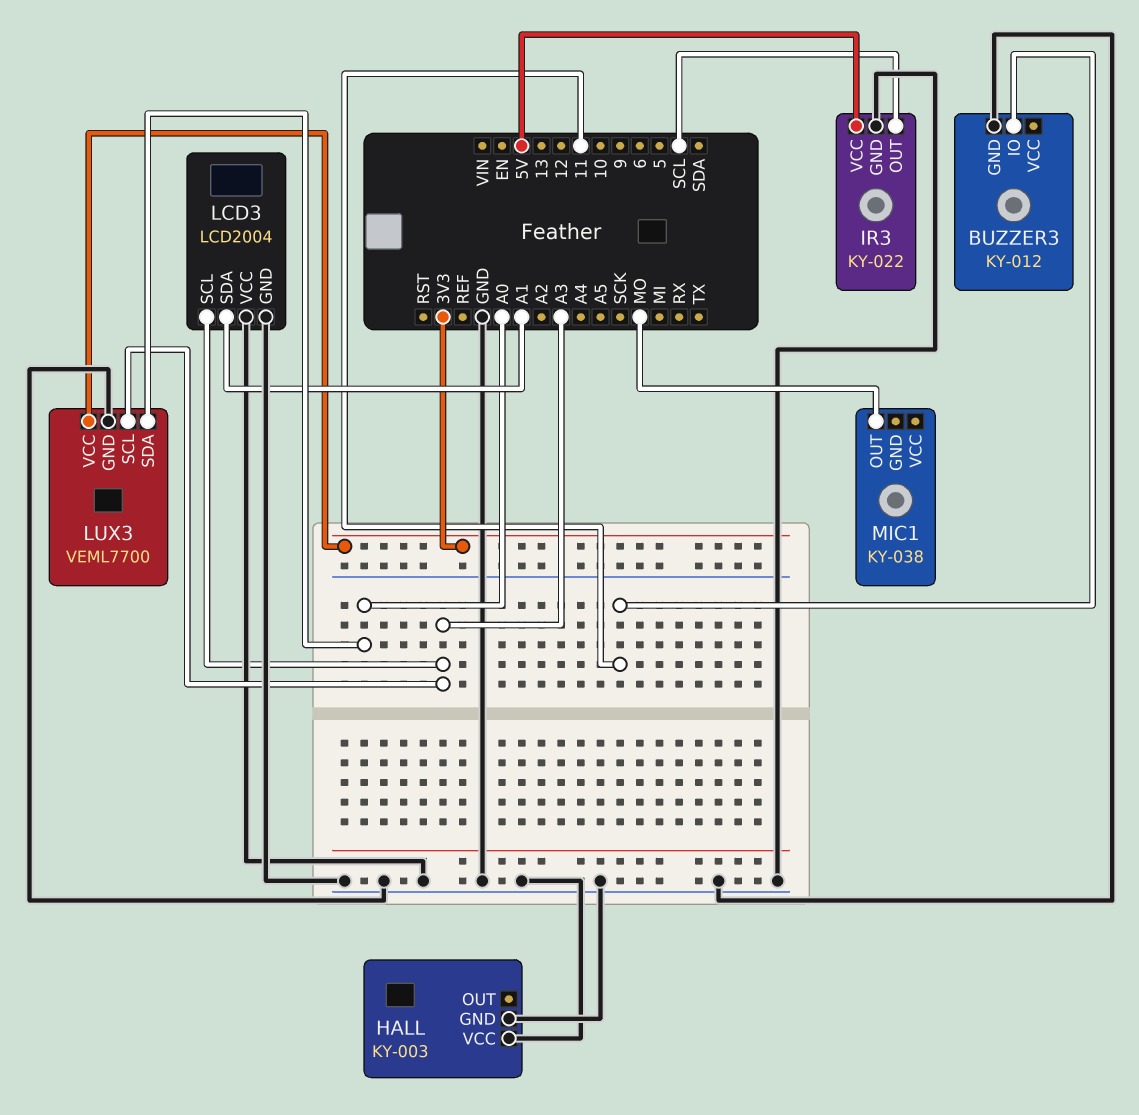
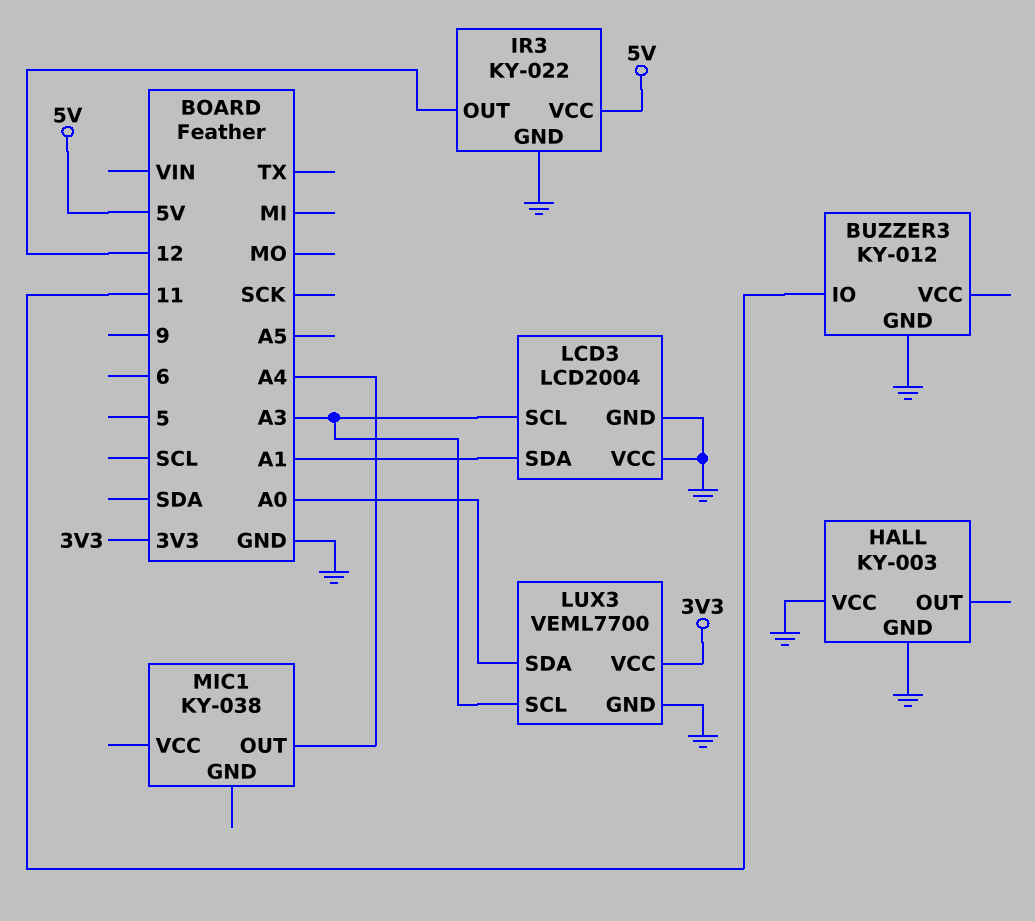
IR3 pin OUT: SCL -> 12
MIC1 pin OUT: MO -> A4

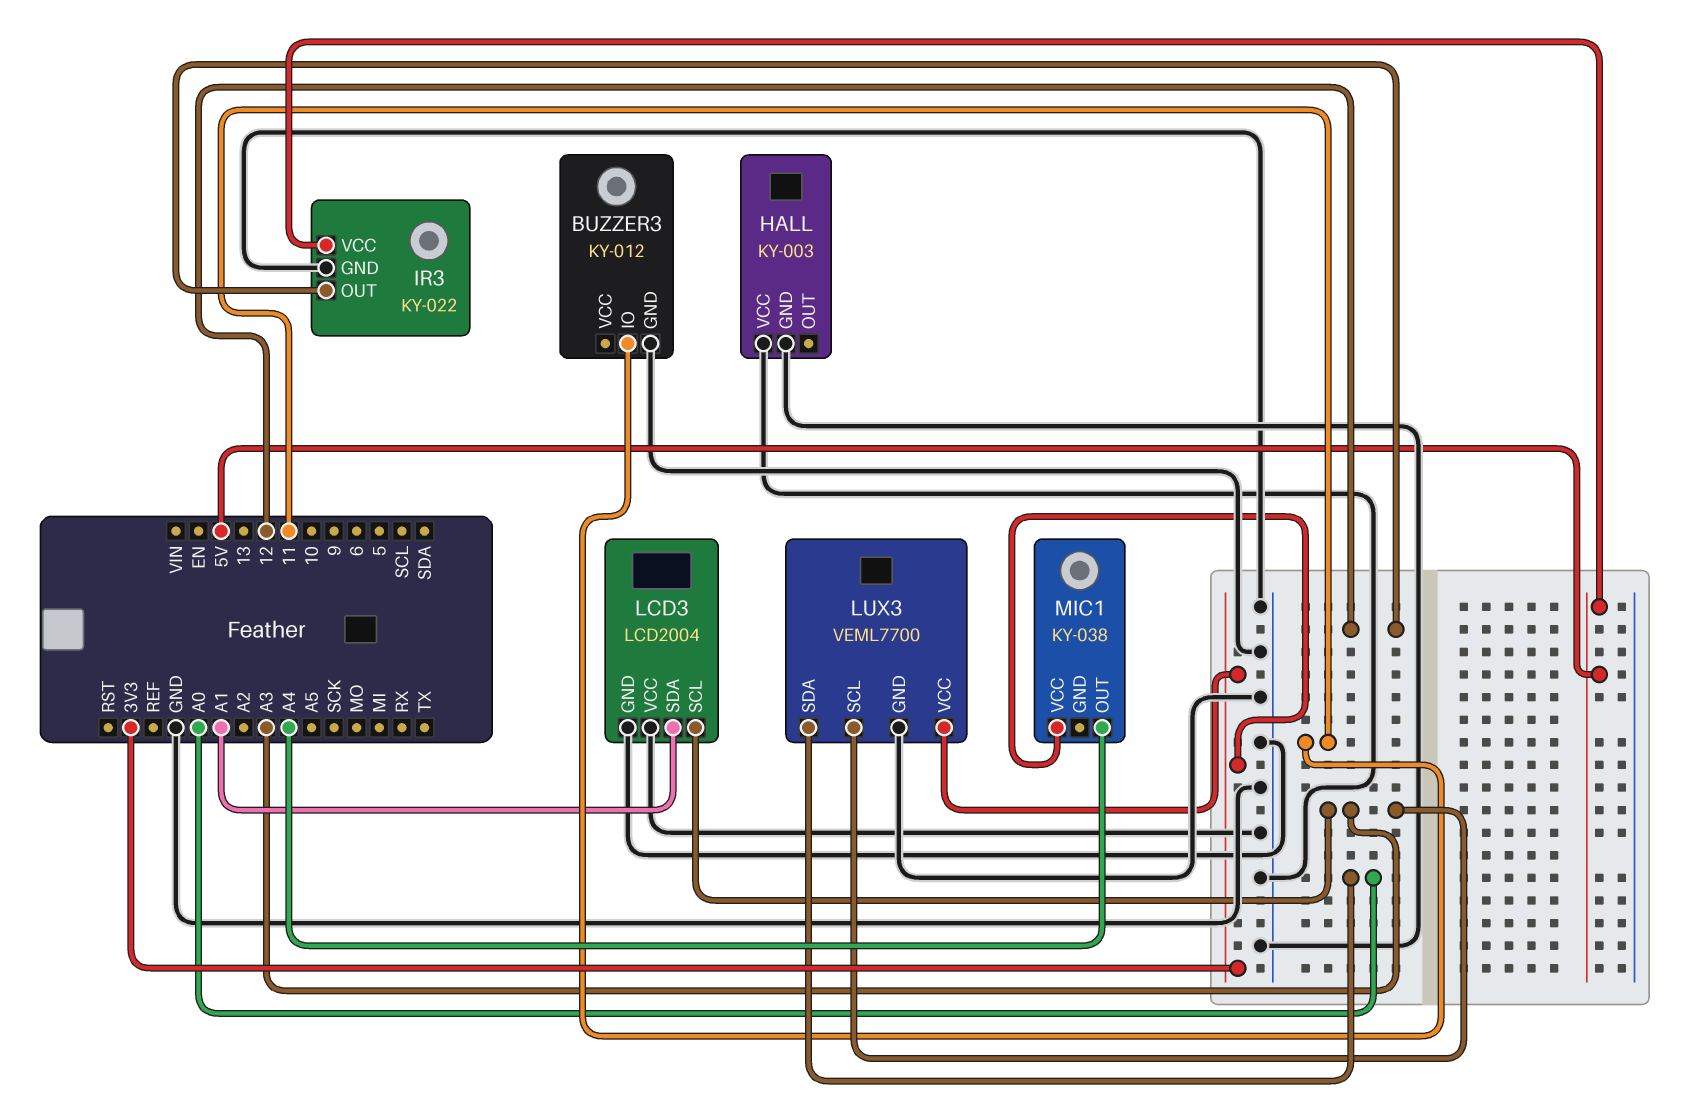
MIC1 pin VCC: none -> 3V3

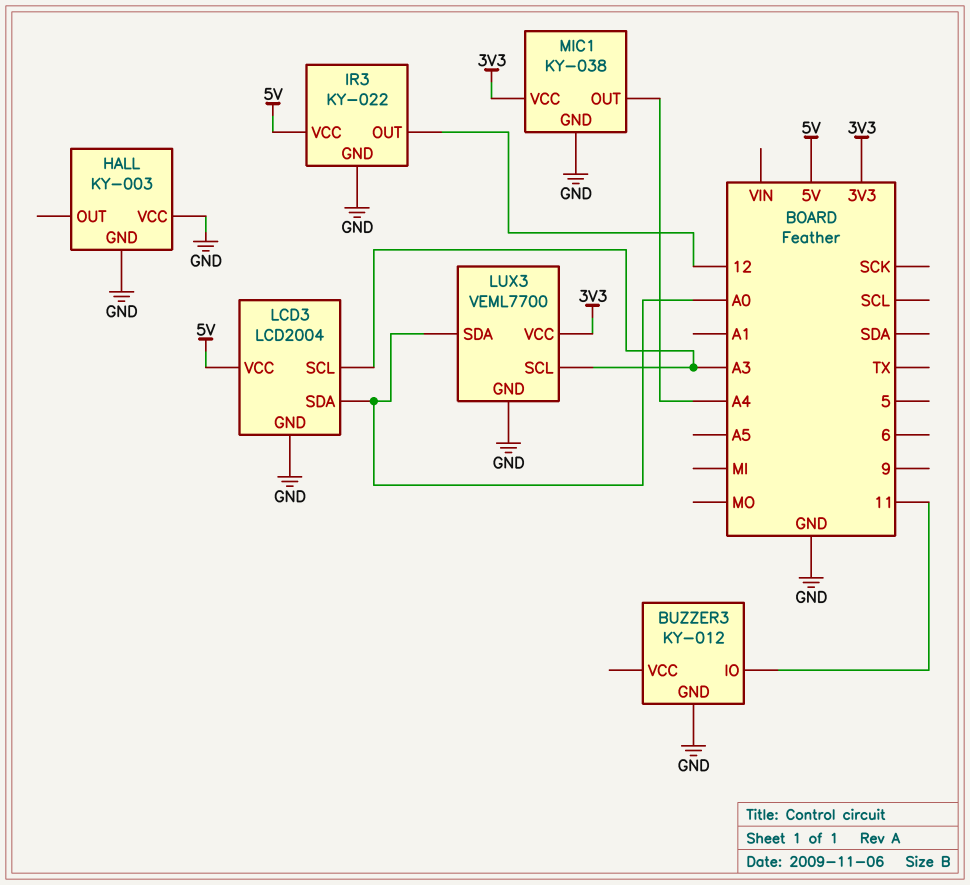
LCD3 pin SDA: A1 -> A0
LCD3 pin VCC: GND -> 5V
MIC1 pin GND: none -> GND

